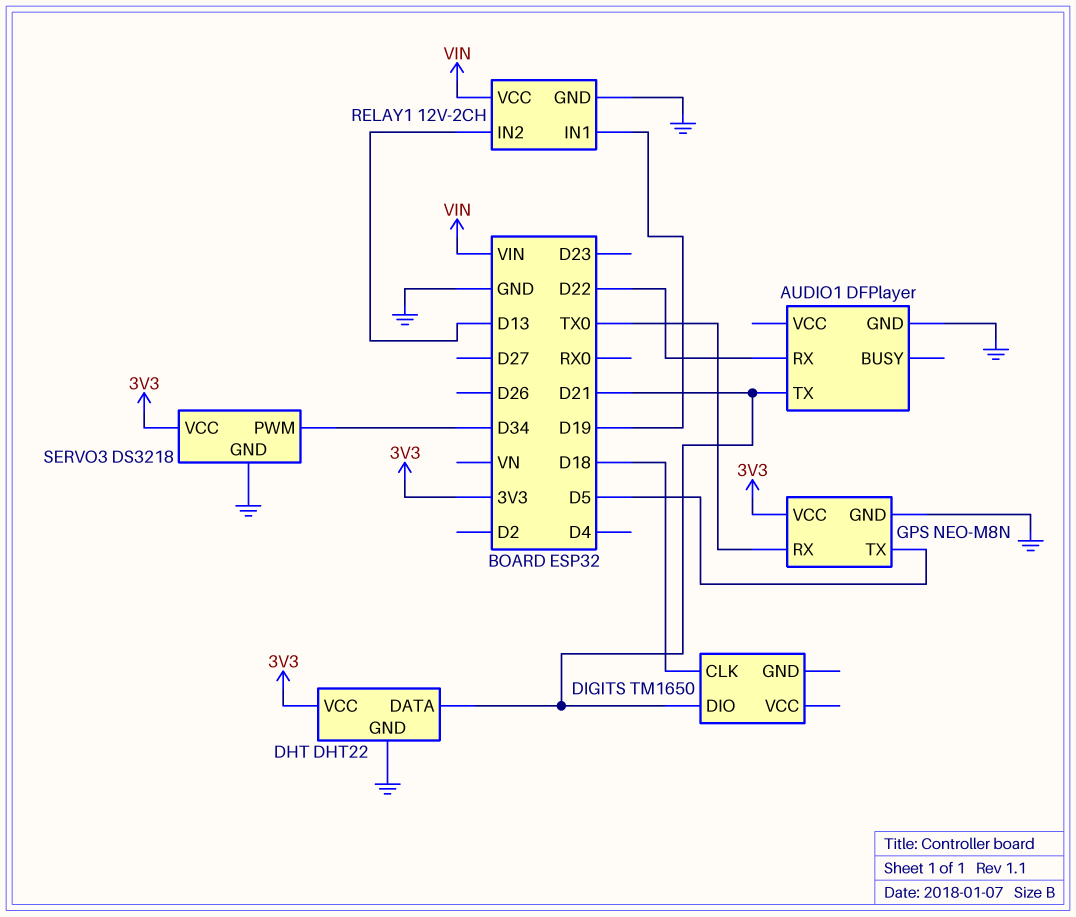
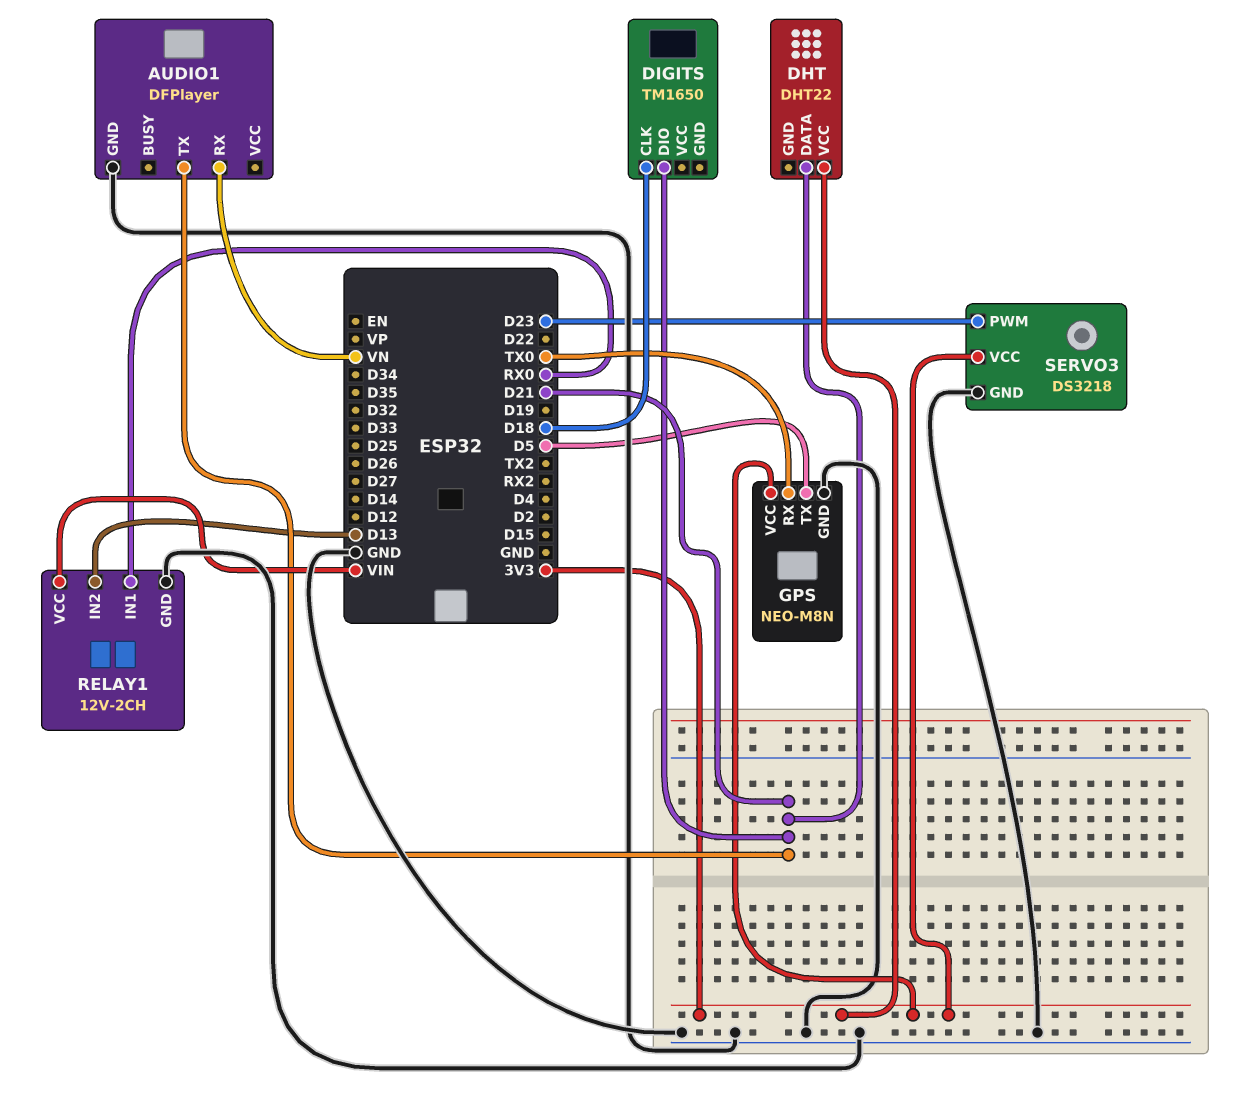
AUDIO1 pin RX: D22 -> VN
DHT pin GND: GND -> none
RELAY1 pin IN1: D19 -> RX0
SERVO3 pin PWM: D34 -> D23

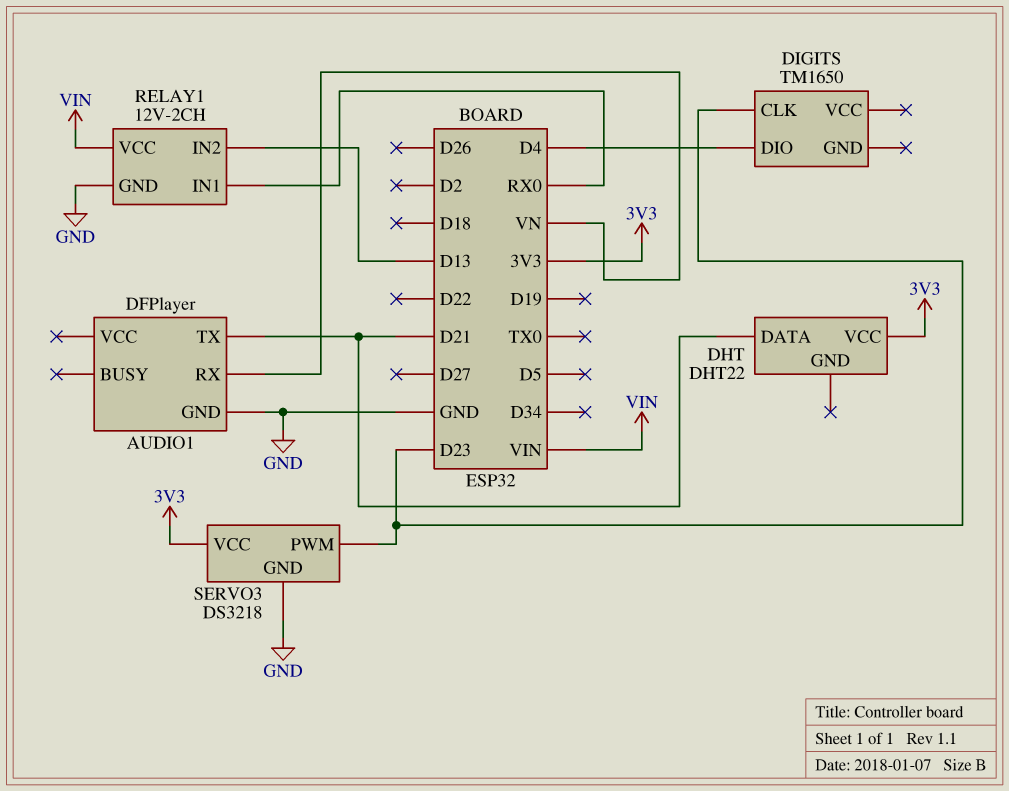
DIGITS pin CLK: D18 -> D23
DIGITS pin DIO: D21 -> D4
GPS: NEO-M8N -> none
GPS pin GND: GND -> none
GPS pin RX: TX0 -> none
GPS pin TX: D5 -> none
GPS pin VCC: 3V3 -> none

